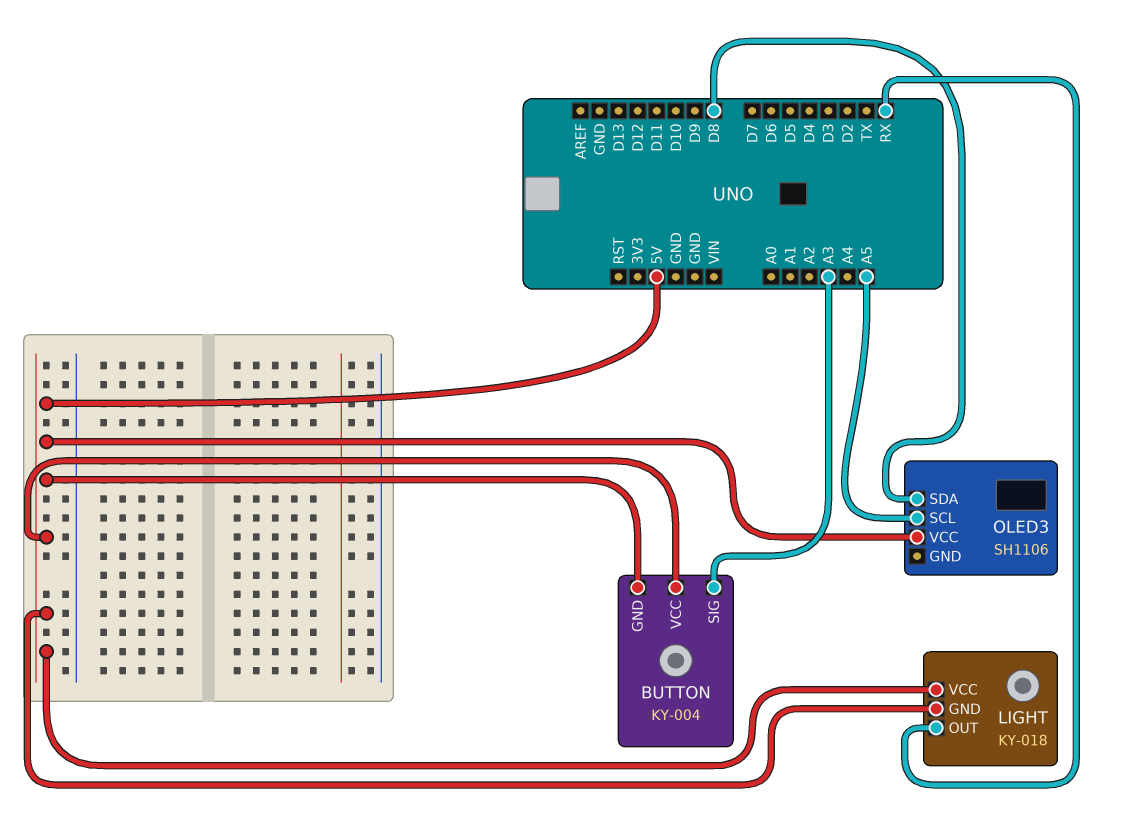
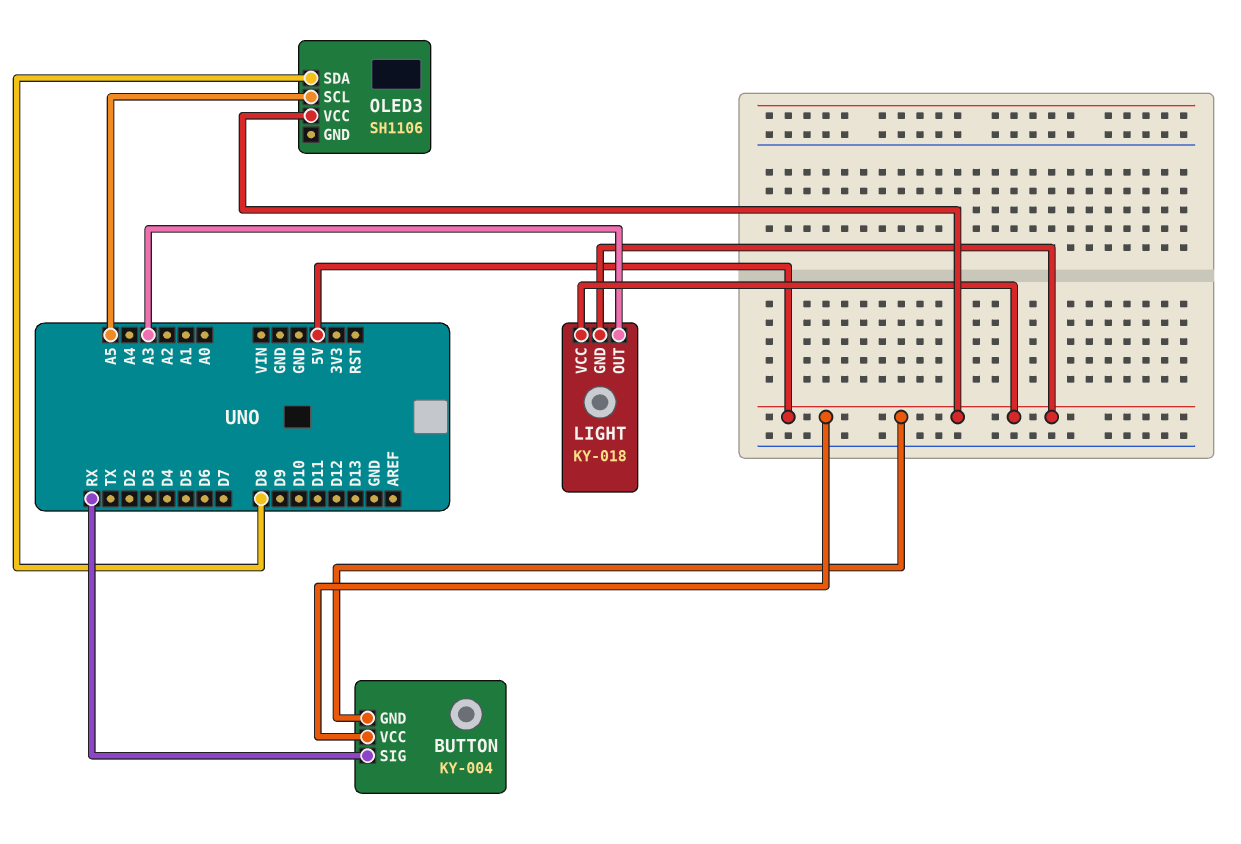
BUTTON pin SIG: A3 -> RX
LIGHT pin OUT: RX -> A3

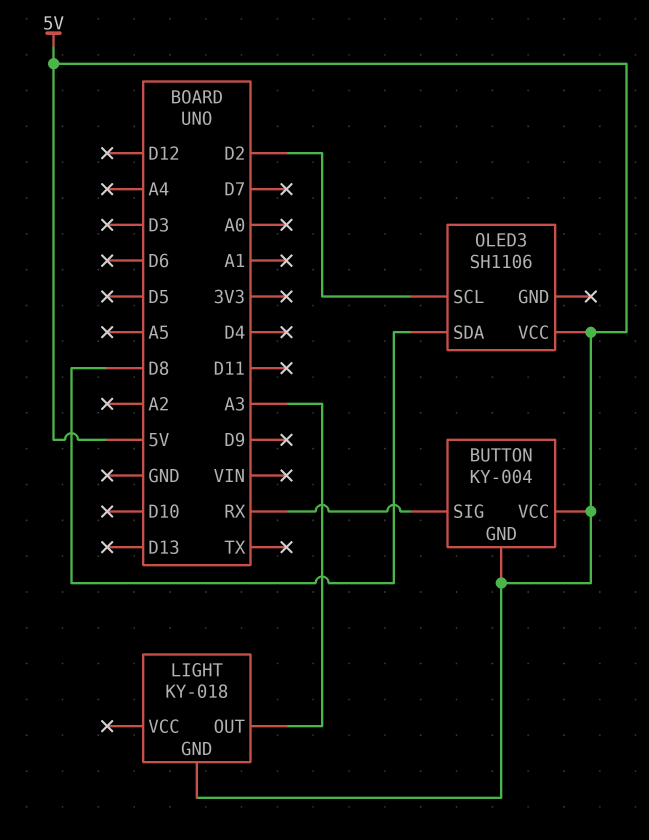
LIGHT pin VCC: 5V -> none
OLED3 pin SCL: A5 -> D2

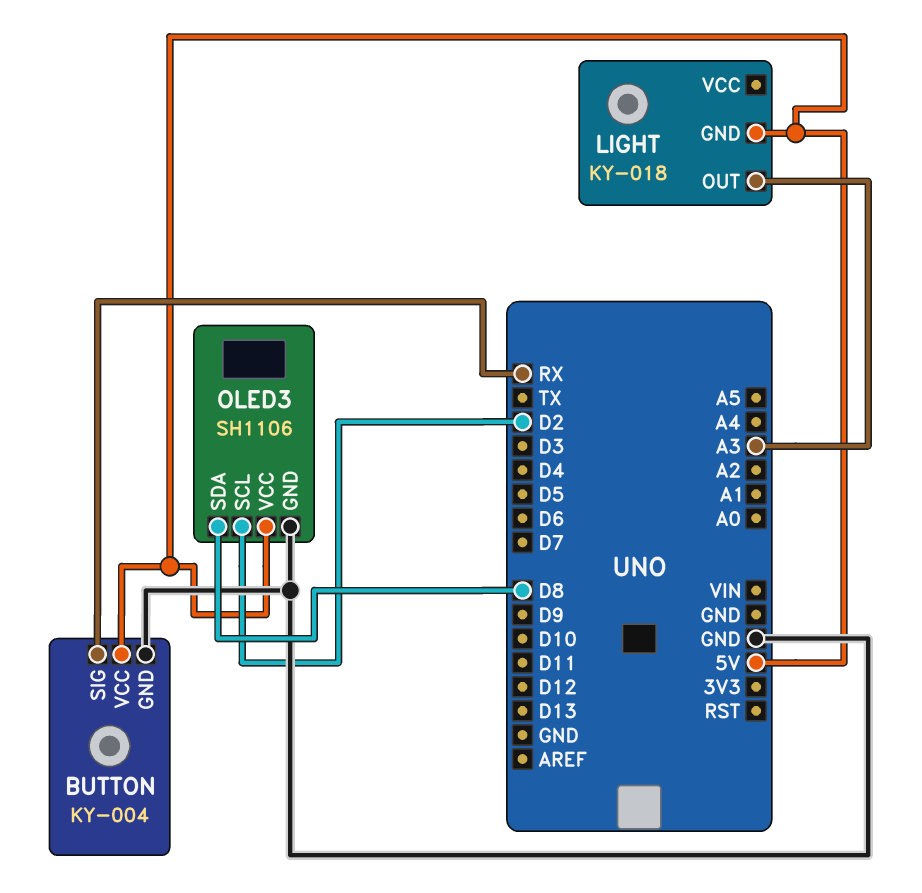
BUTTON pin GND: 5V -> GND
OLED3 pin GND: none -> GND

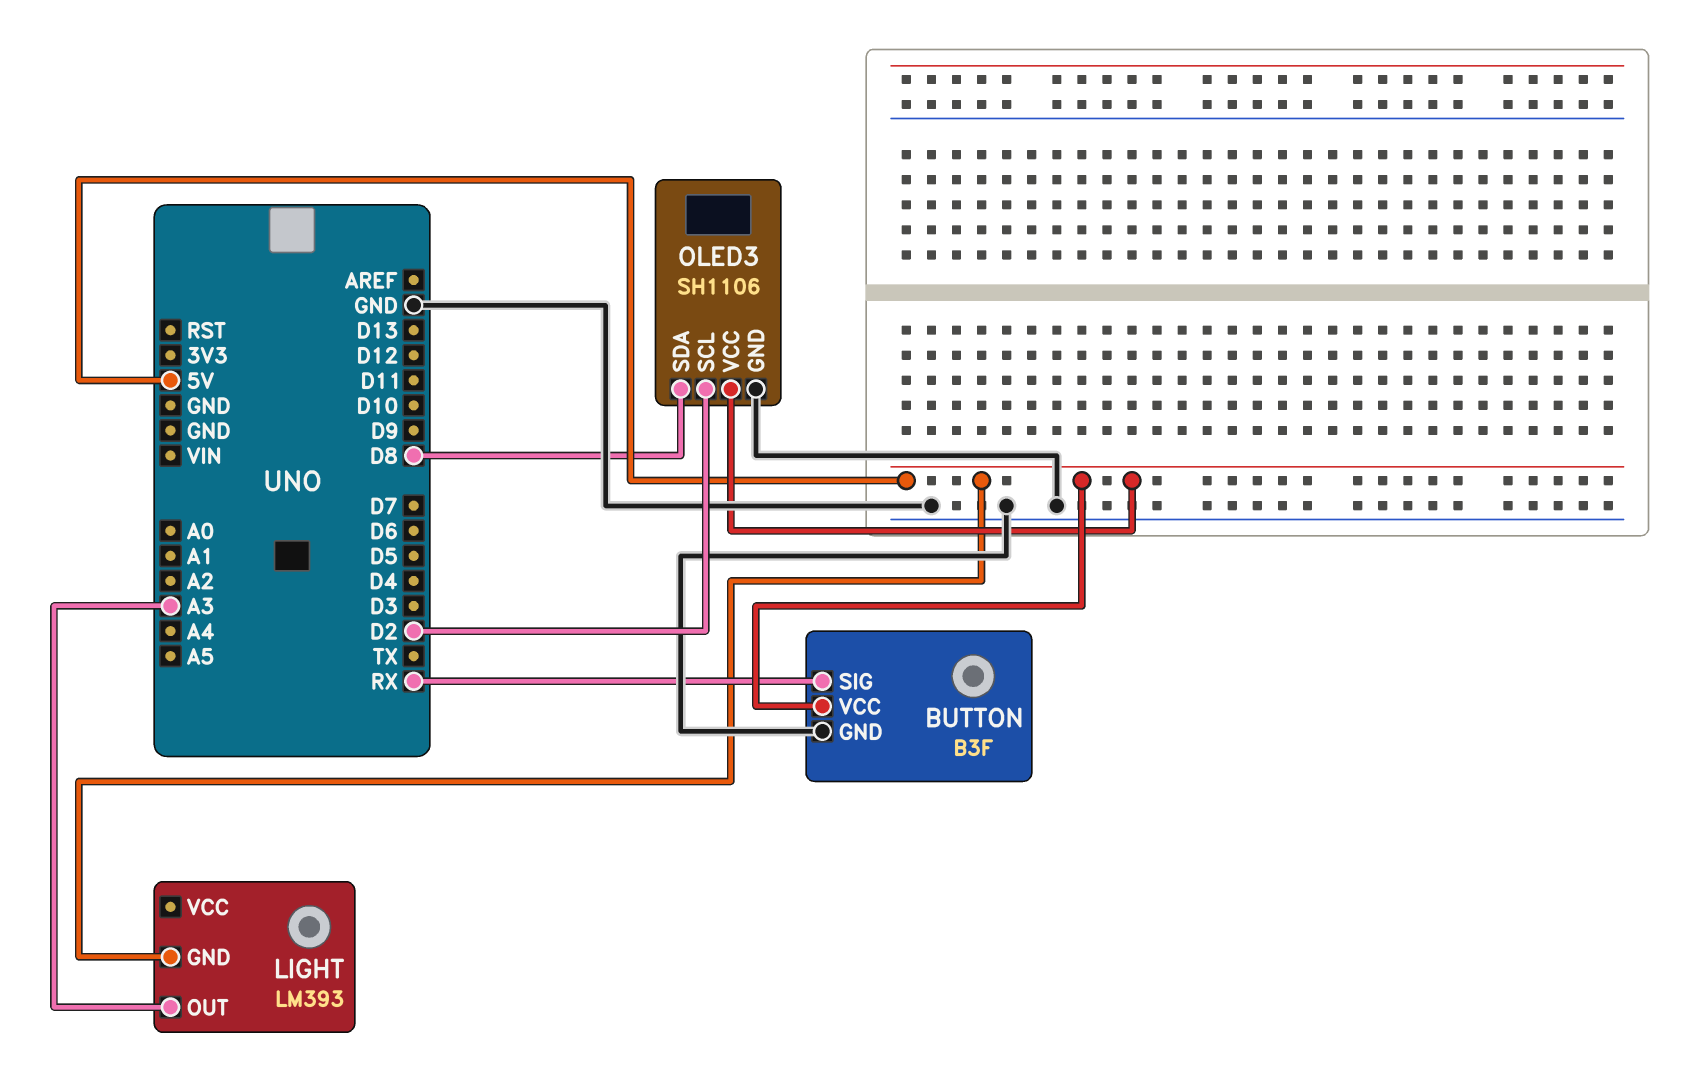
BUTTON: KY-004 -> B3F
LIGHT: KY-018 -> LM393

